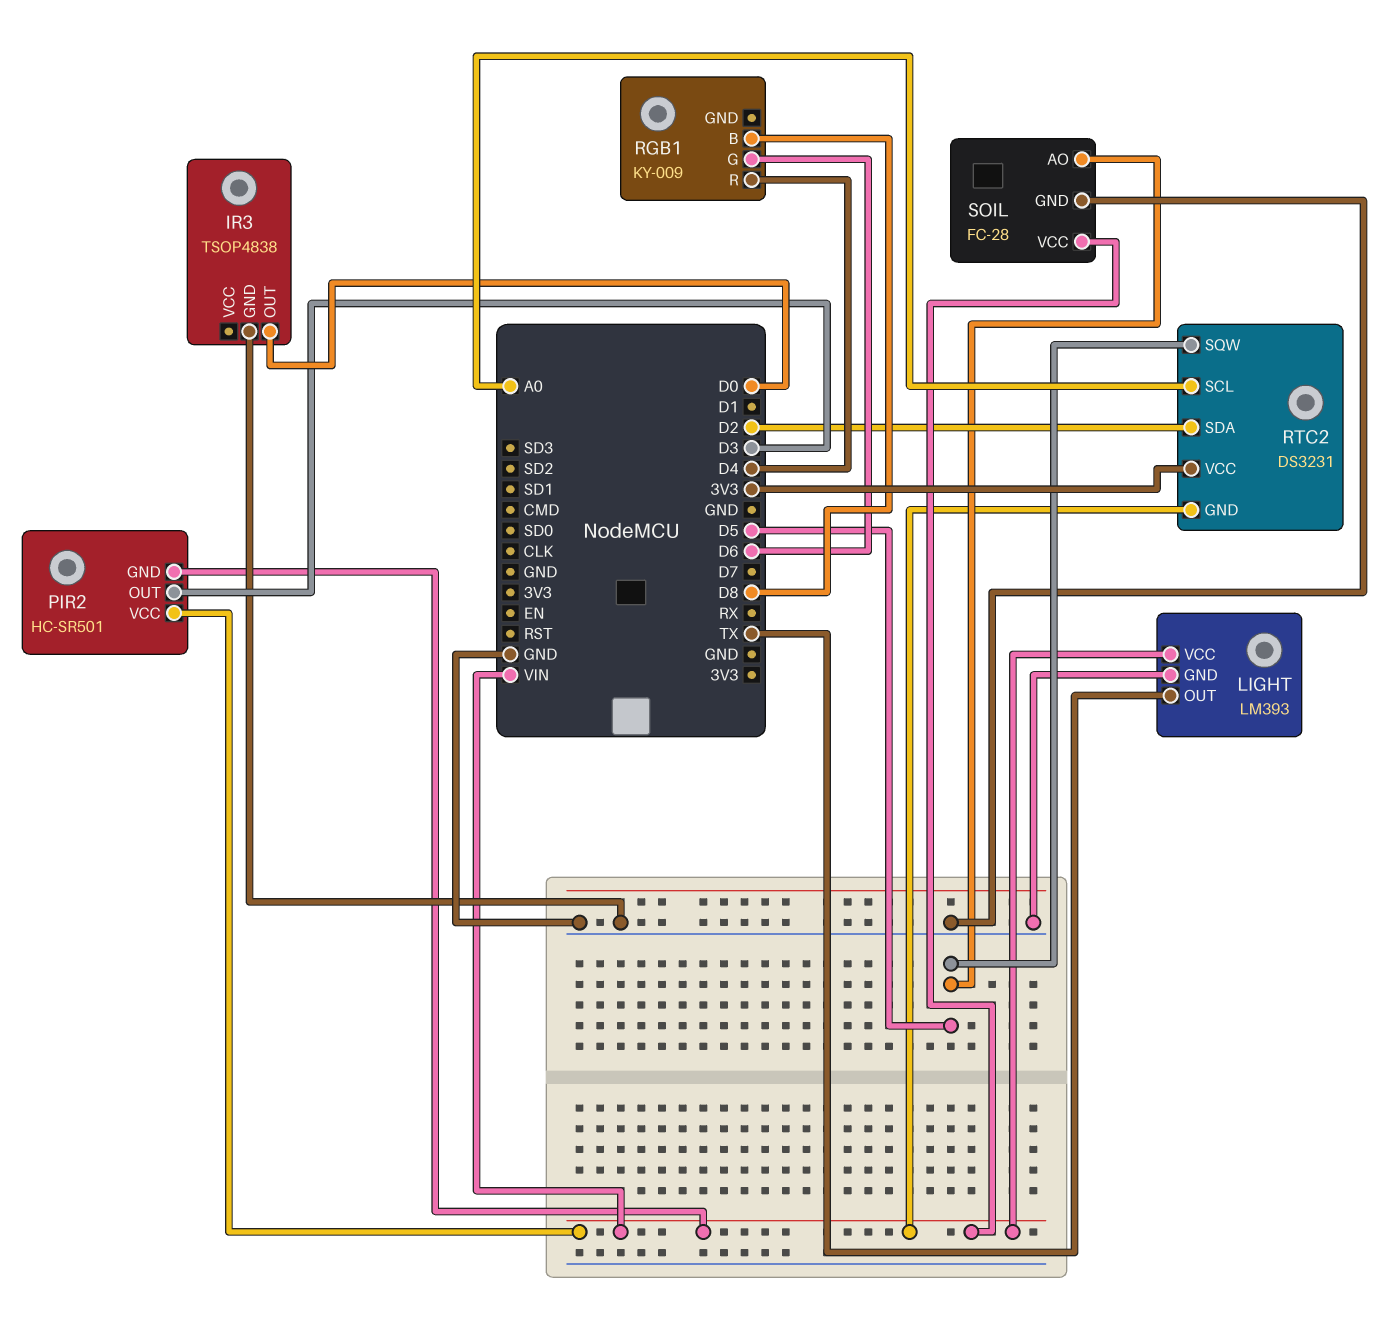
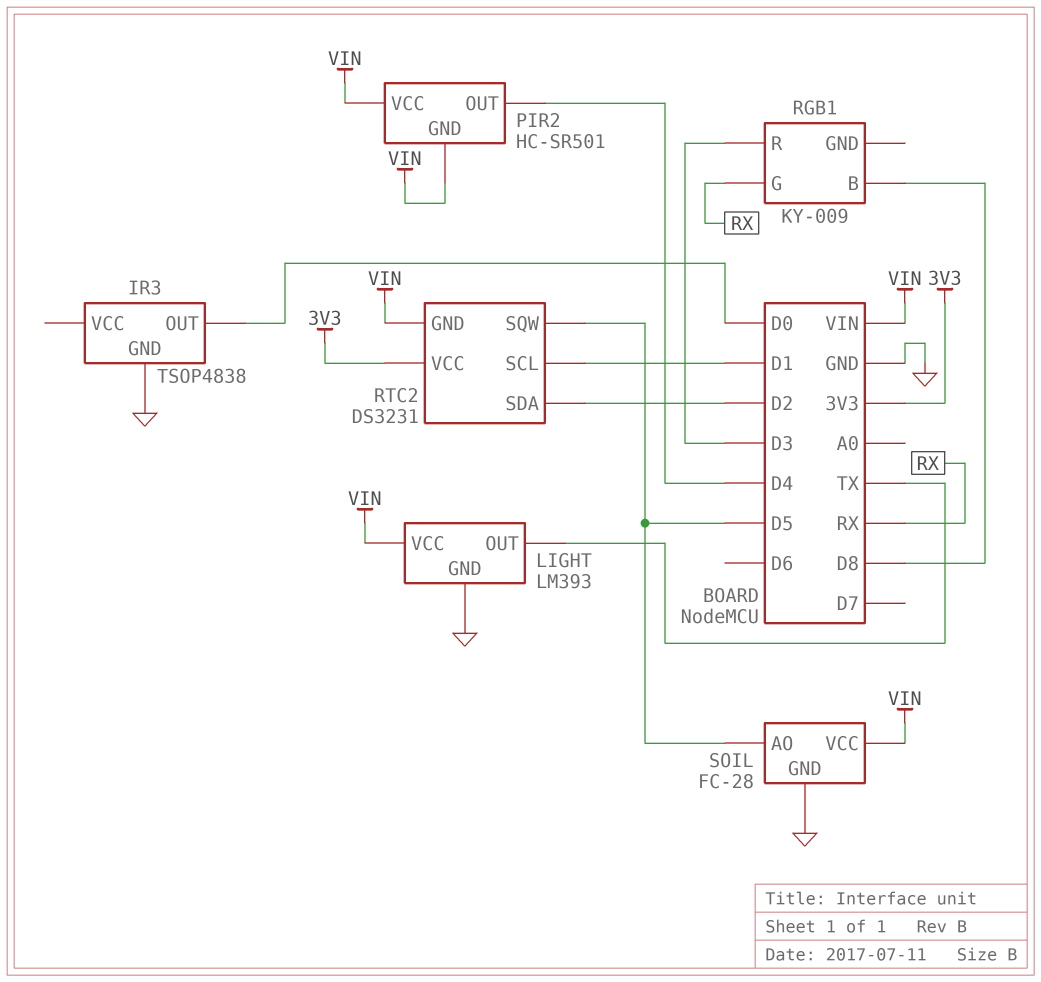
PIR2 pin OUT: D3 -> D4
RGB1 pin G: D6 -> RX
RGB1 pin R: D4 -> D3
RTC2 pin SCL: A0 -> D1

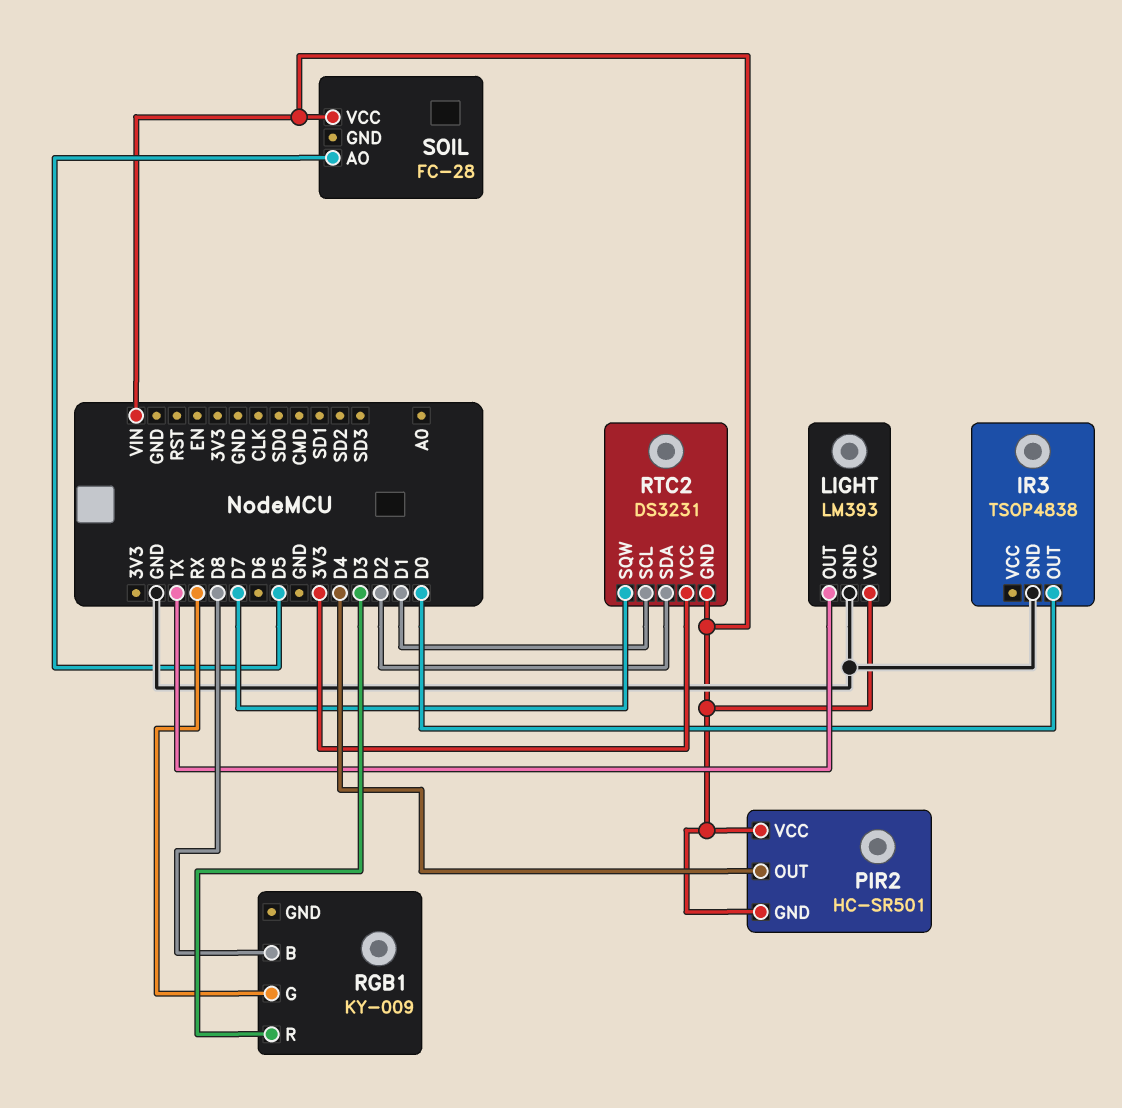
RTC2 pin SQW: D5 -> D7
SOIL pin GND: GND -> none

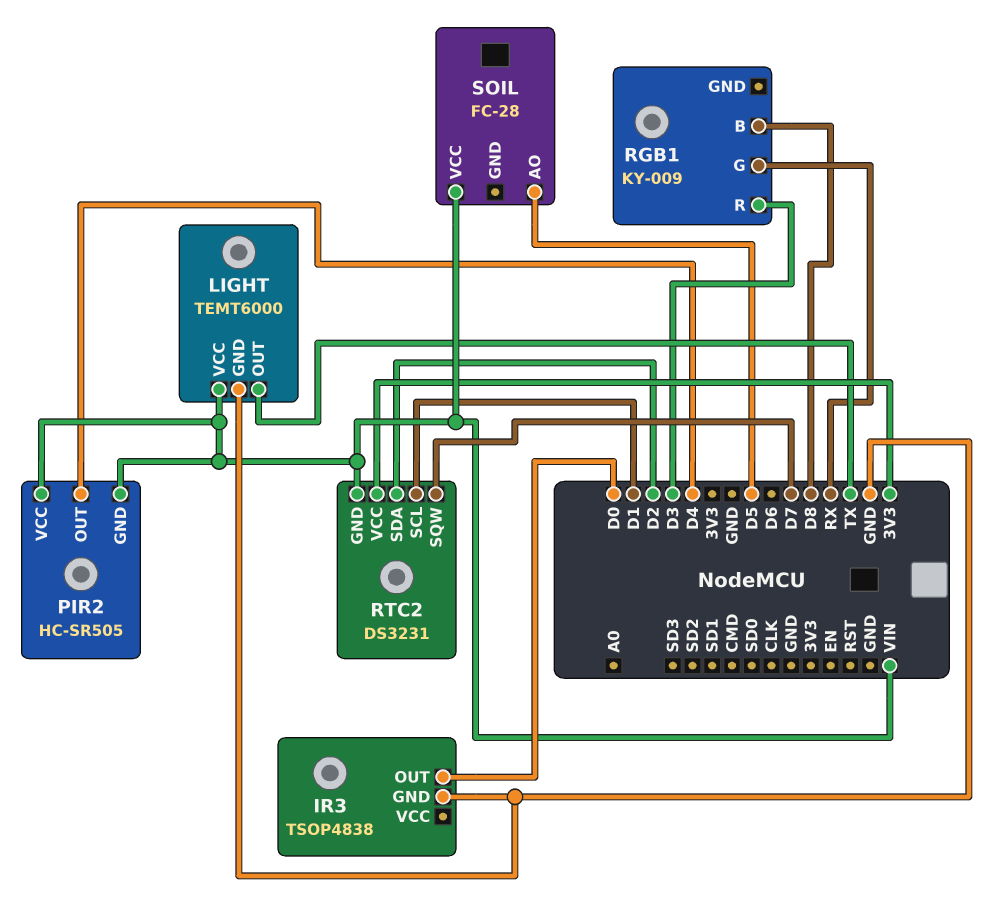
LIGHT: LM393 -> TEMT6000
PIR2: HC-SR501 -> HC-SR505

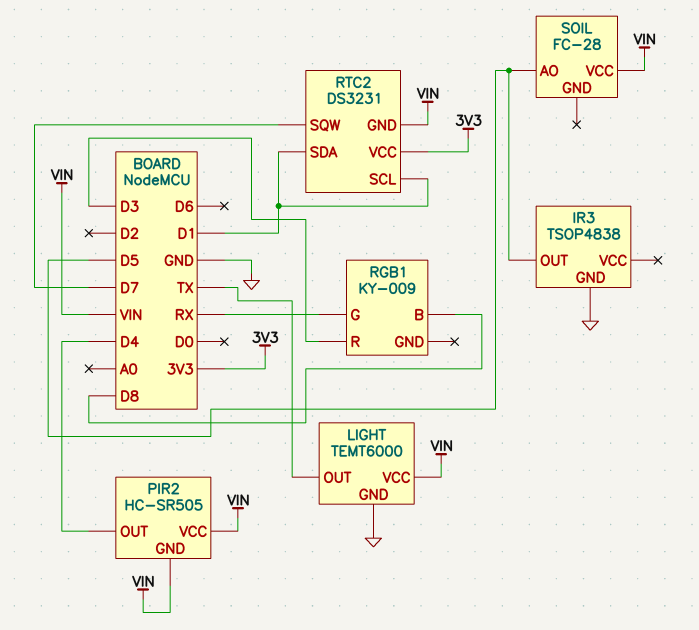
IR3 pin OUT: D0 -> D5
RTC2 pin SDA: D2 -> D1

